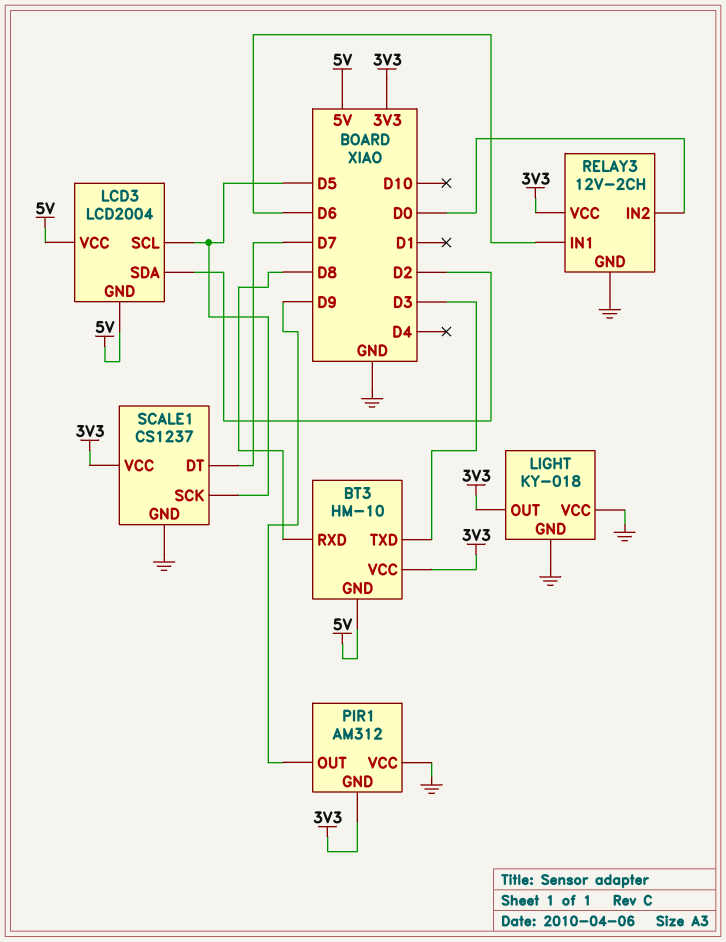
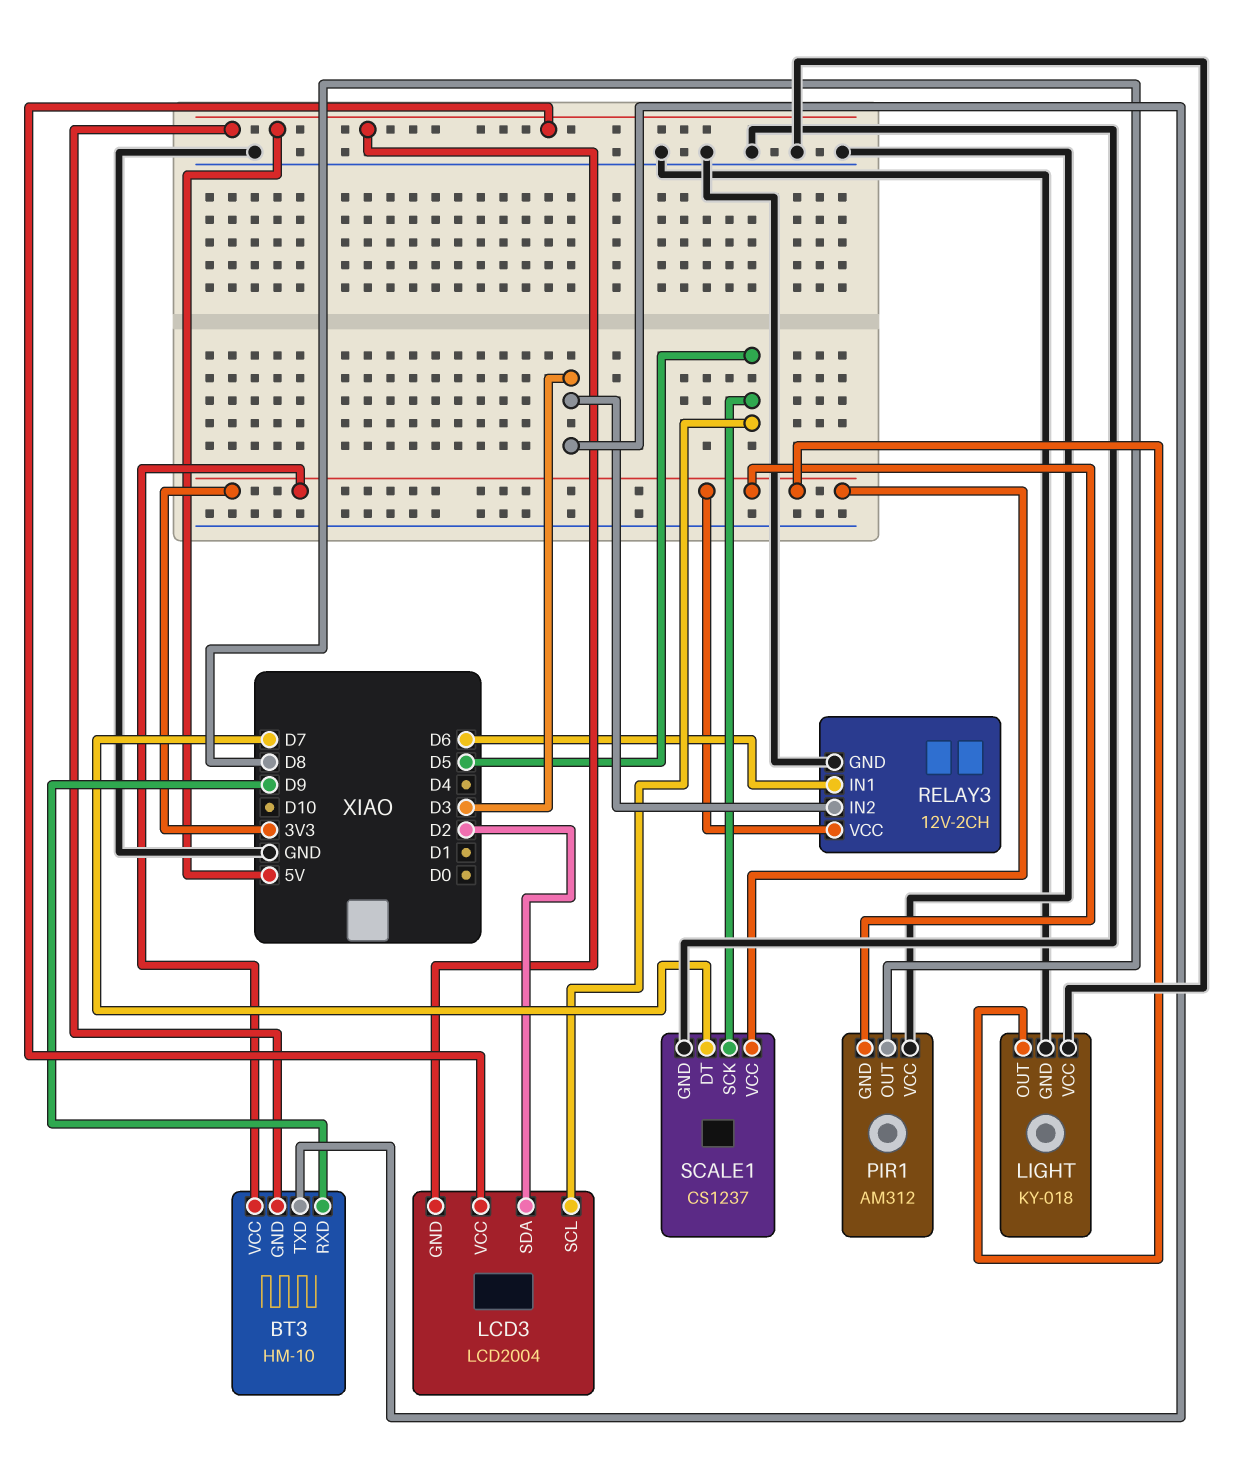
BT3 pin RXD: D8 -> D9
PIR1 pin OUT: D9 -> D8
RELAY3 pin IN2: D0 -> D3

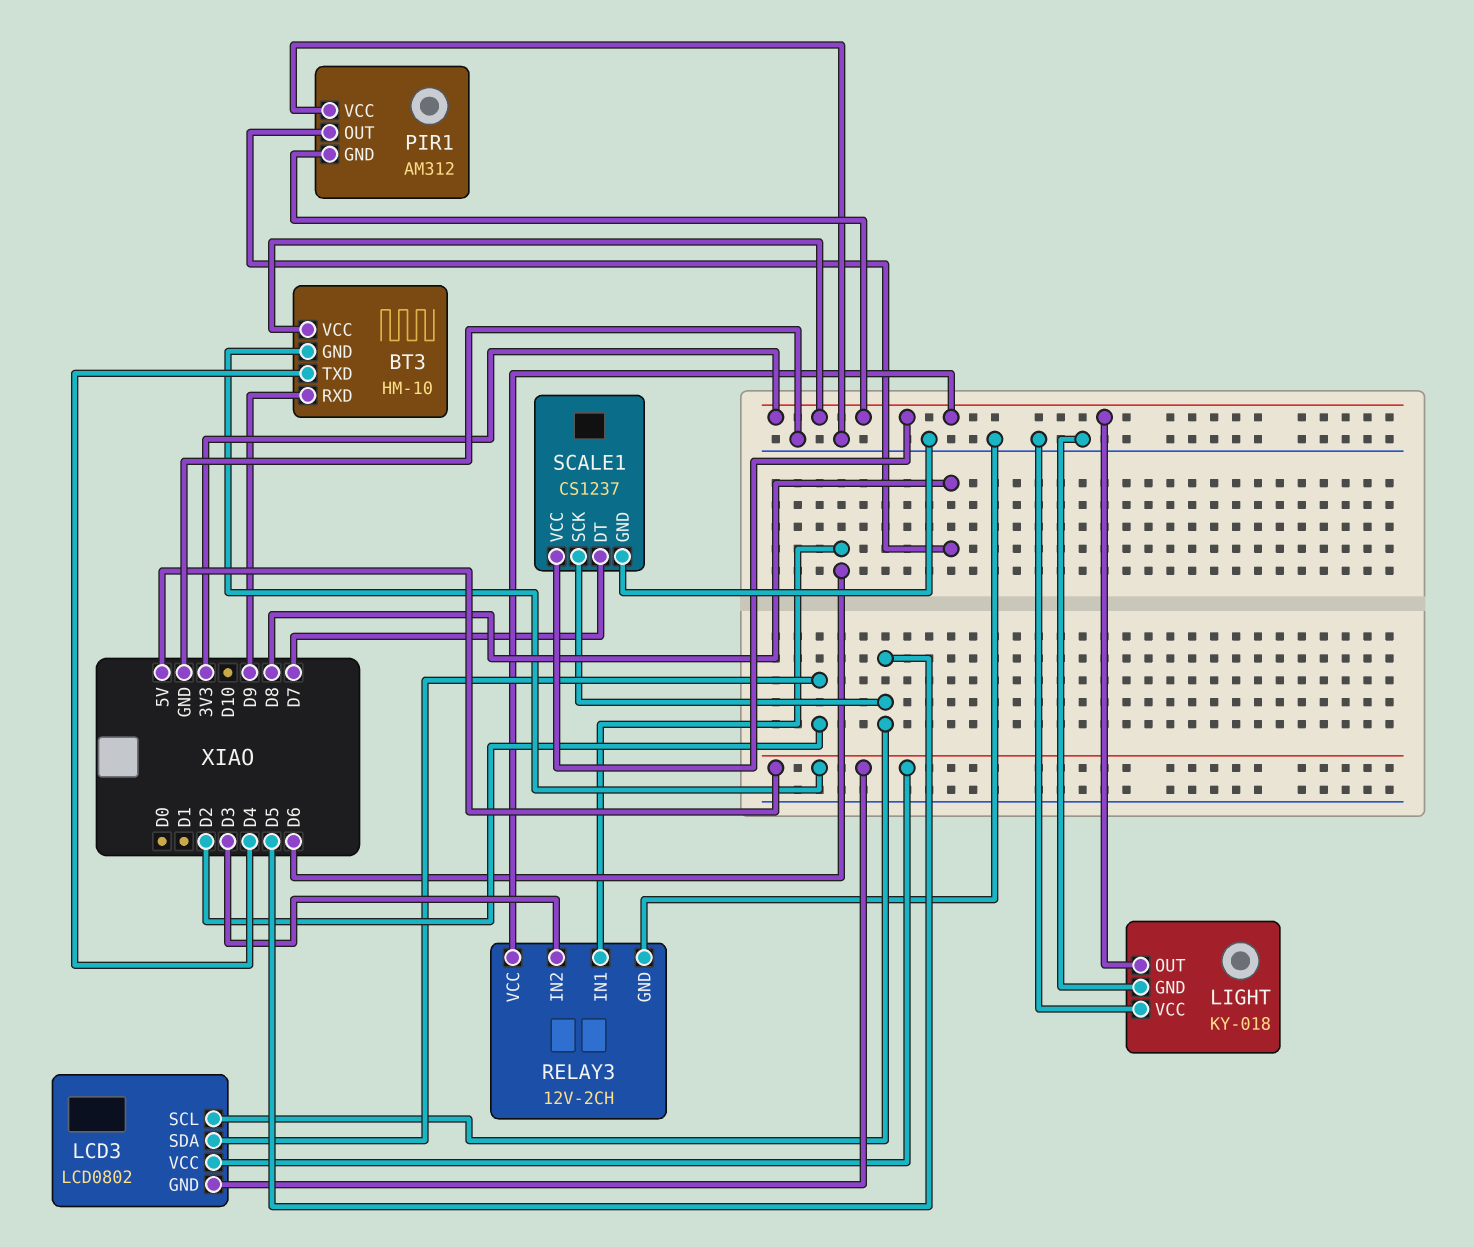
BT3 pin TXD: D3 -> D4
LCD3: LCD2004 -> LCD0802

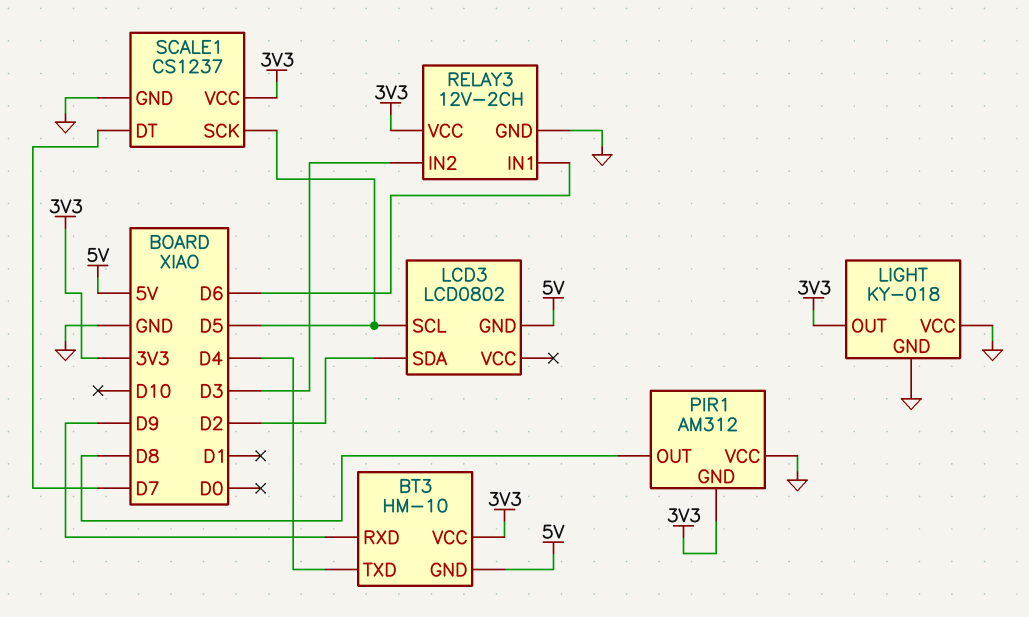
LCD3 pin VCC: 5V -> none

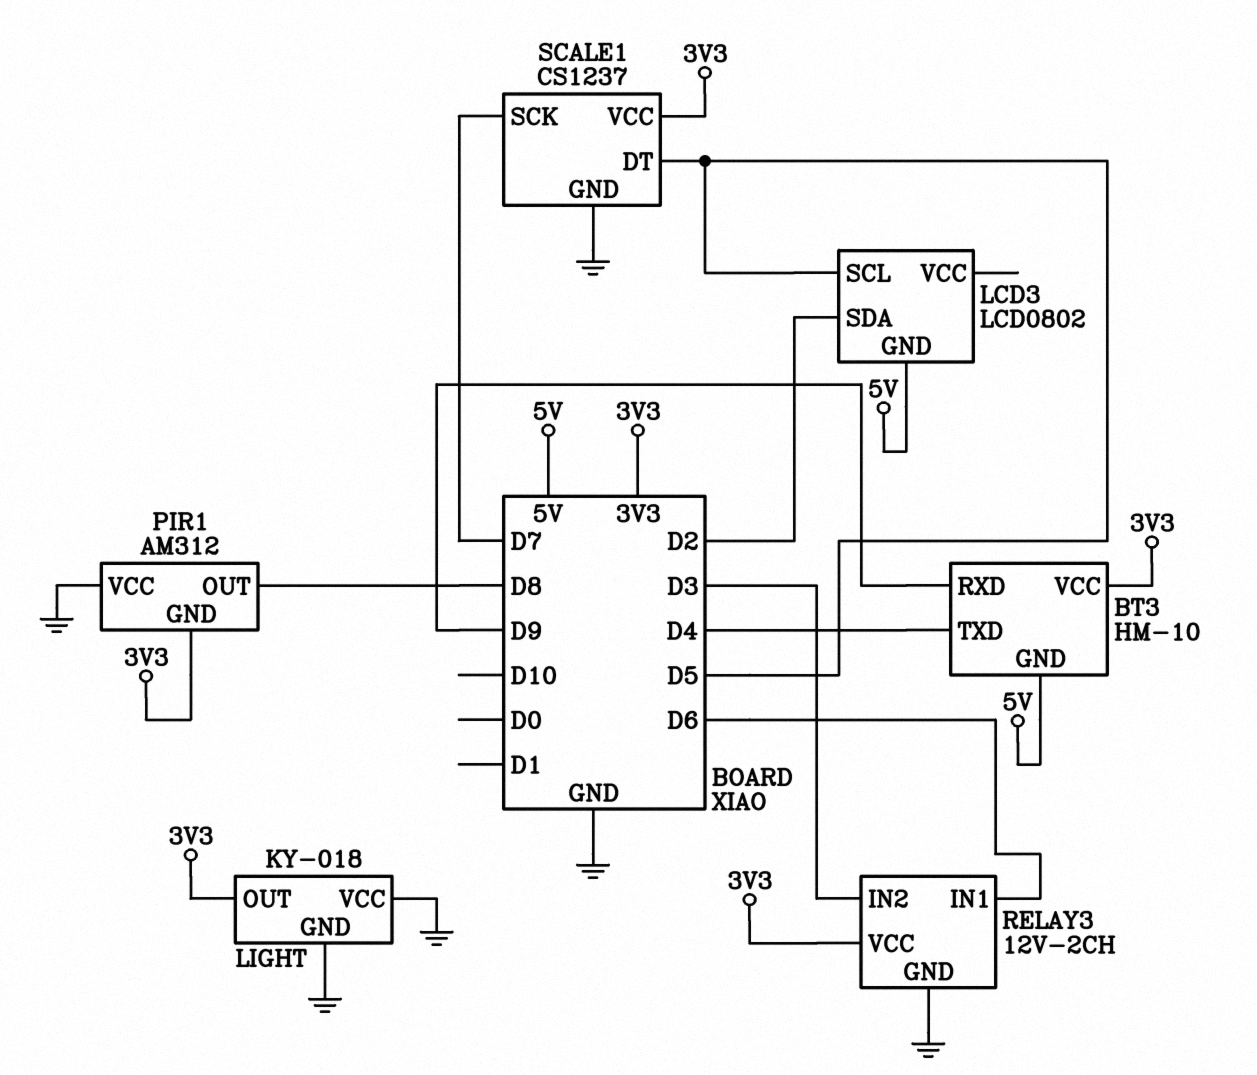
SCALE1 pin DT: D7 -> D5
SCALE1 pin SCK: D5 -> D7

